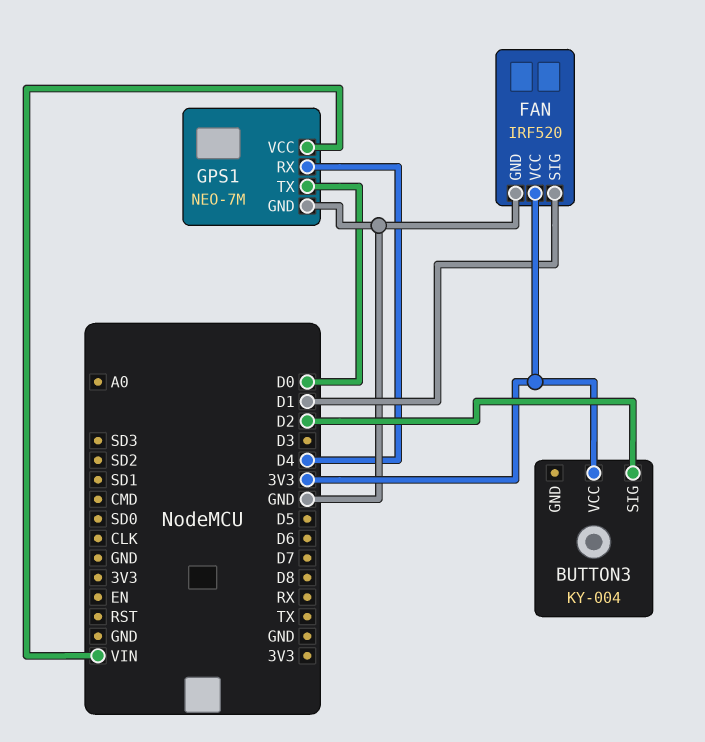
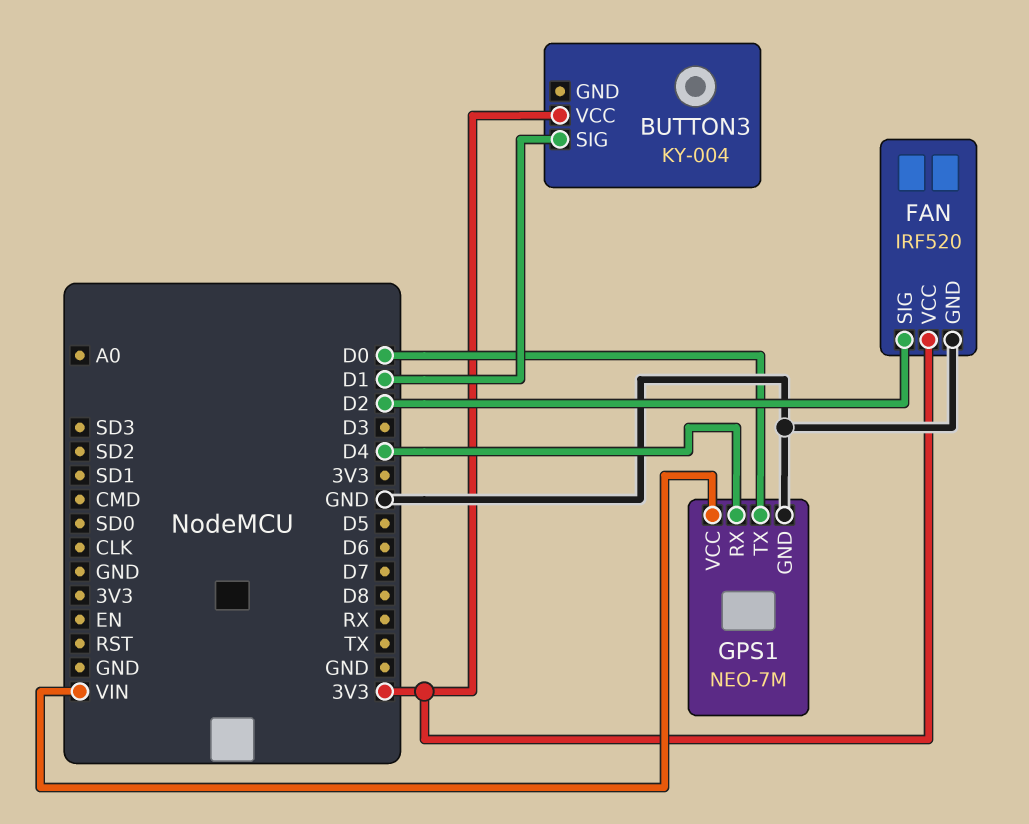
BUTTON3 pin SIG: D2 -> D1
FAN pin SIG: D1 -> D2

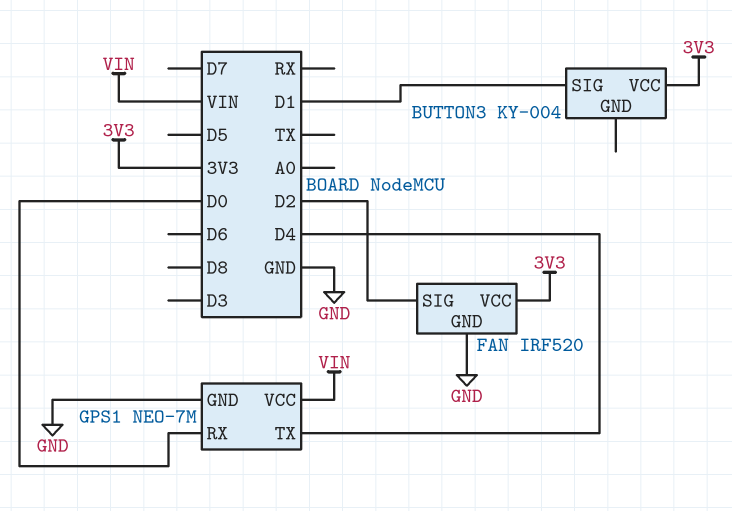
GPS1 pin RX: D4 -> D0
GPS1 pin TX: D0 -> D4

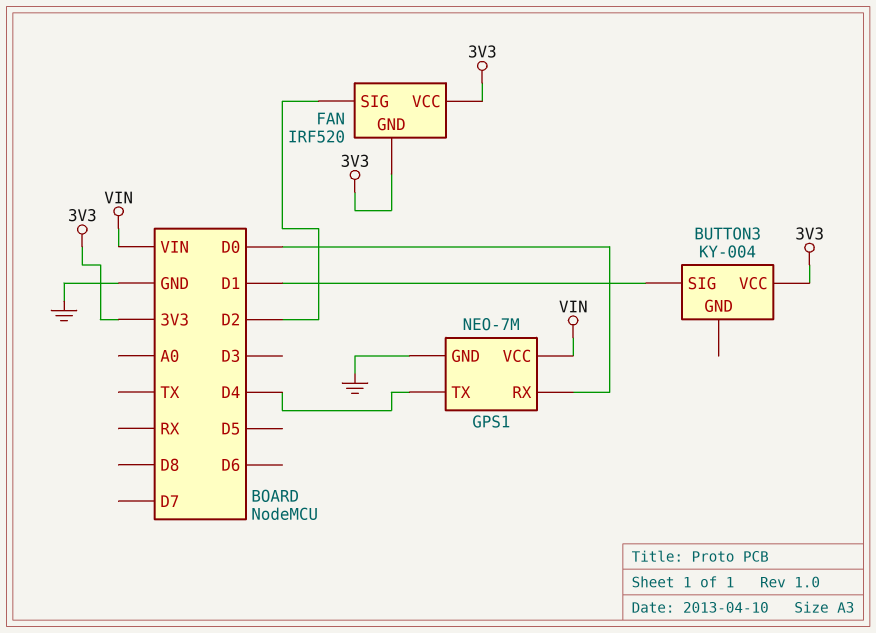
FAN pin GND: GND -> 3V3

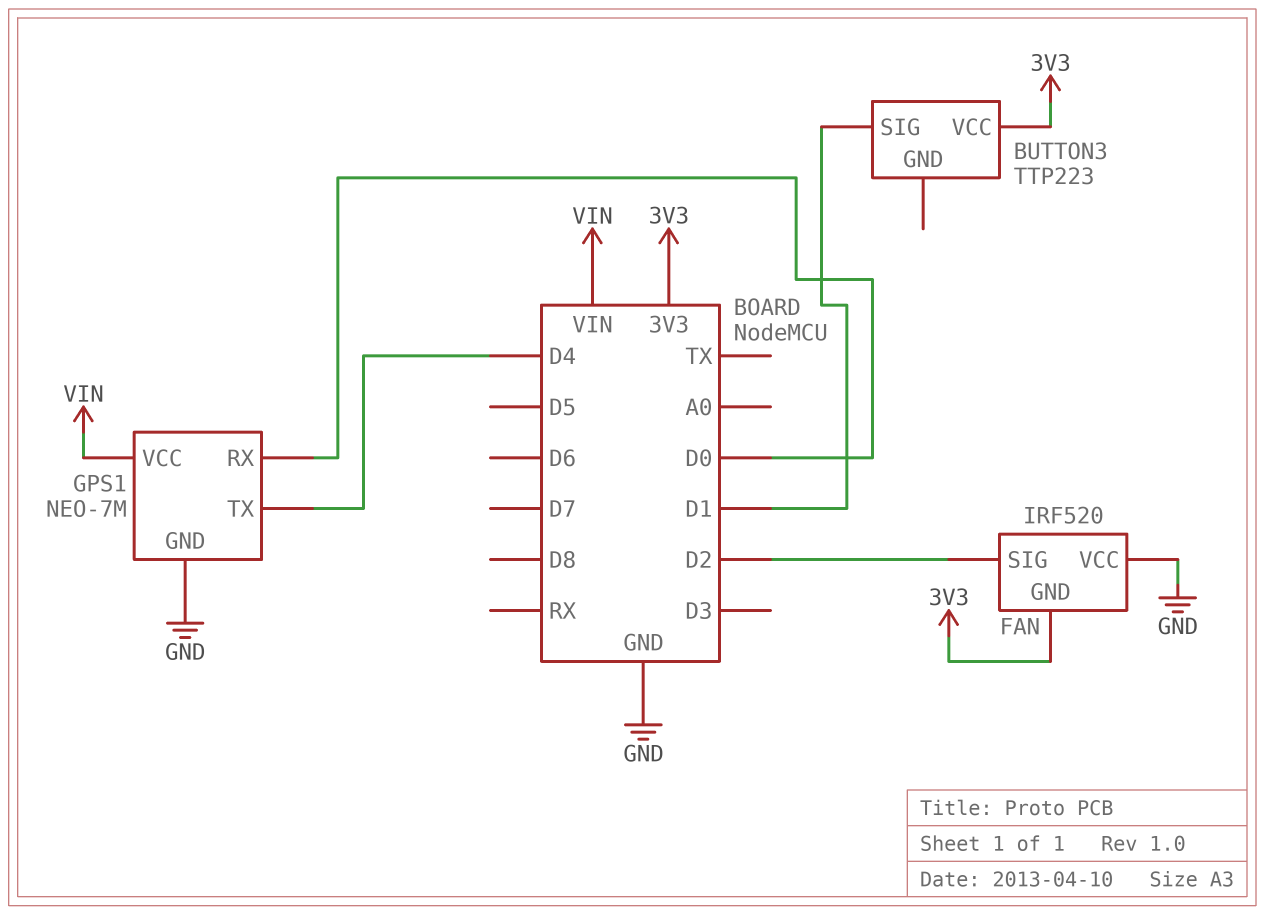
BUTTON3: KY-004 -> TTP223
FAN pin VCC: 3V3 -> GND

